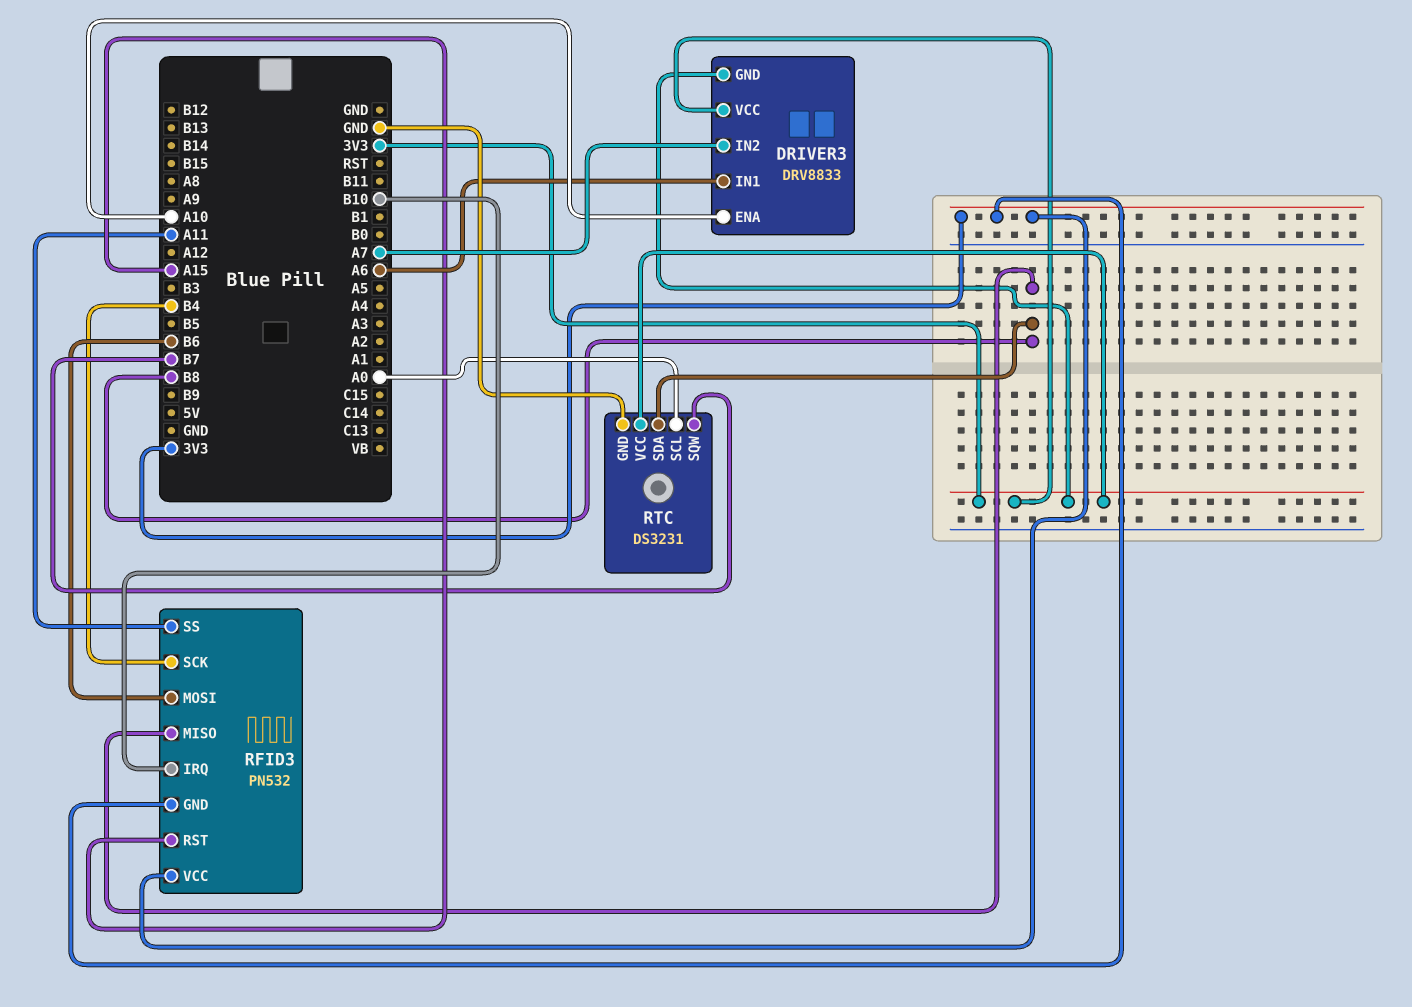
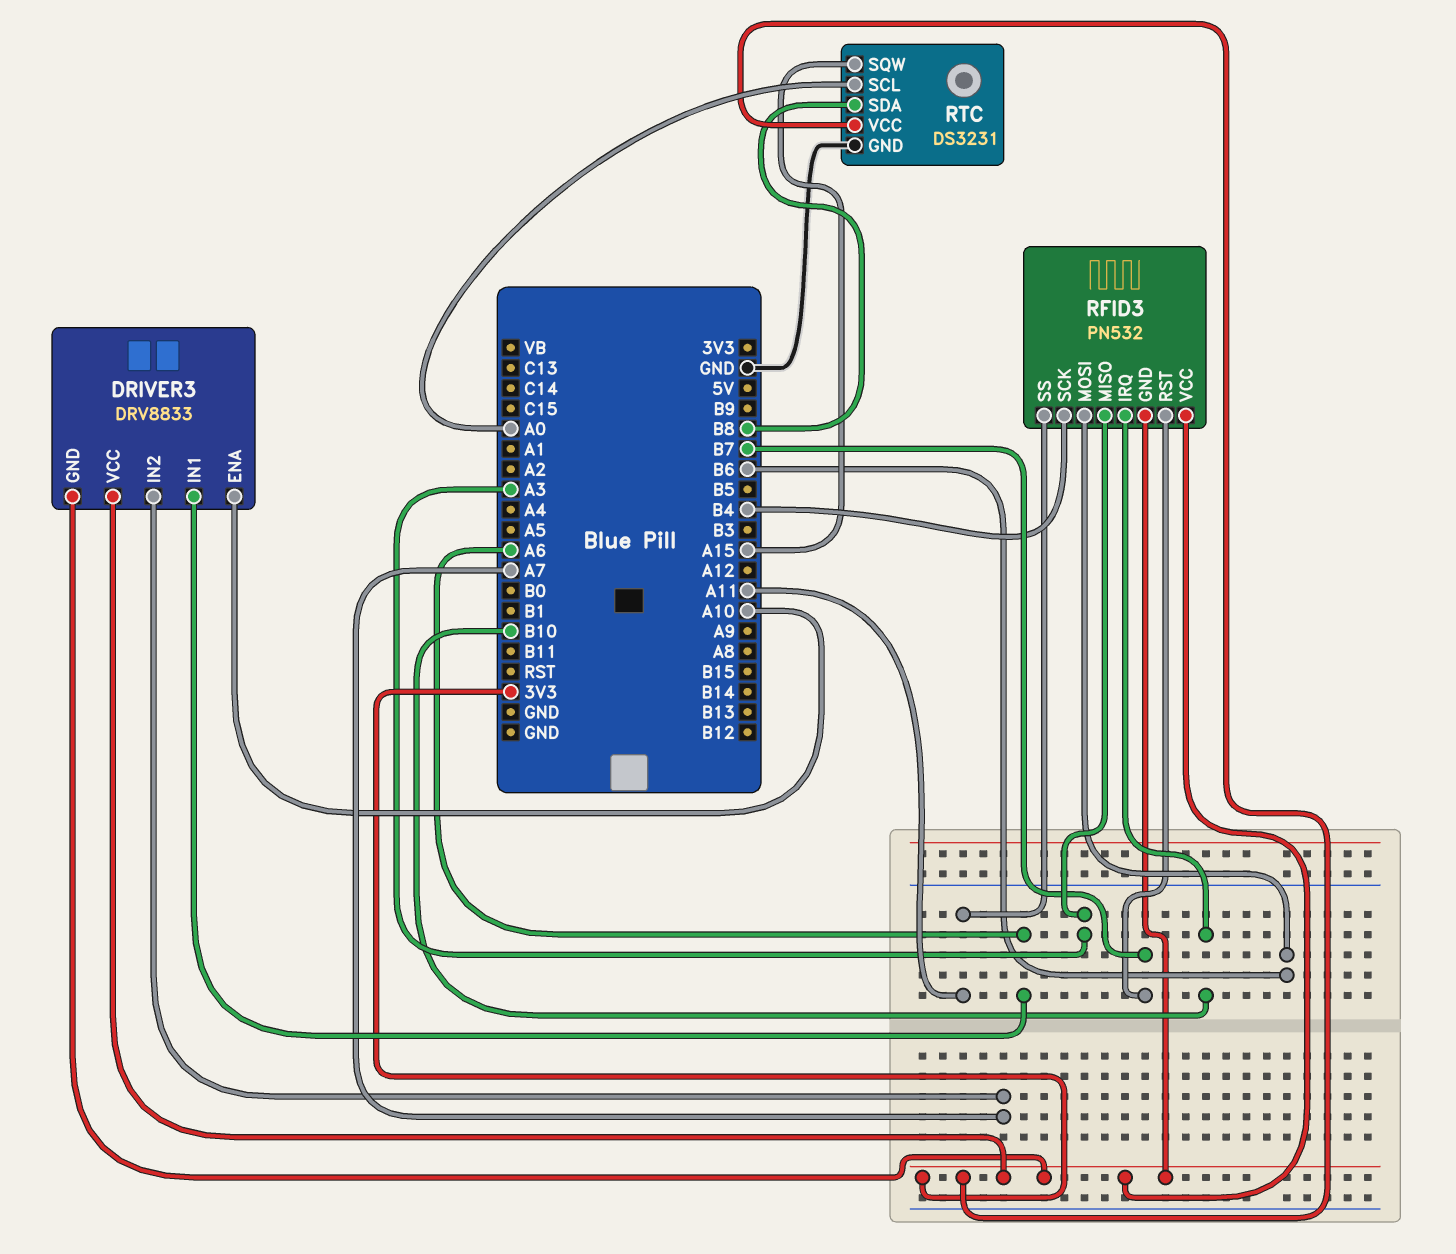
RFID3 pin MISO: B8 -> A3
RFID3 pin RST: A15 -> B7
RTC pin SQW: B7 -> A15

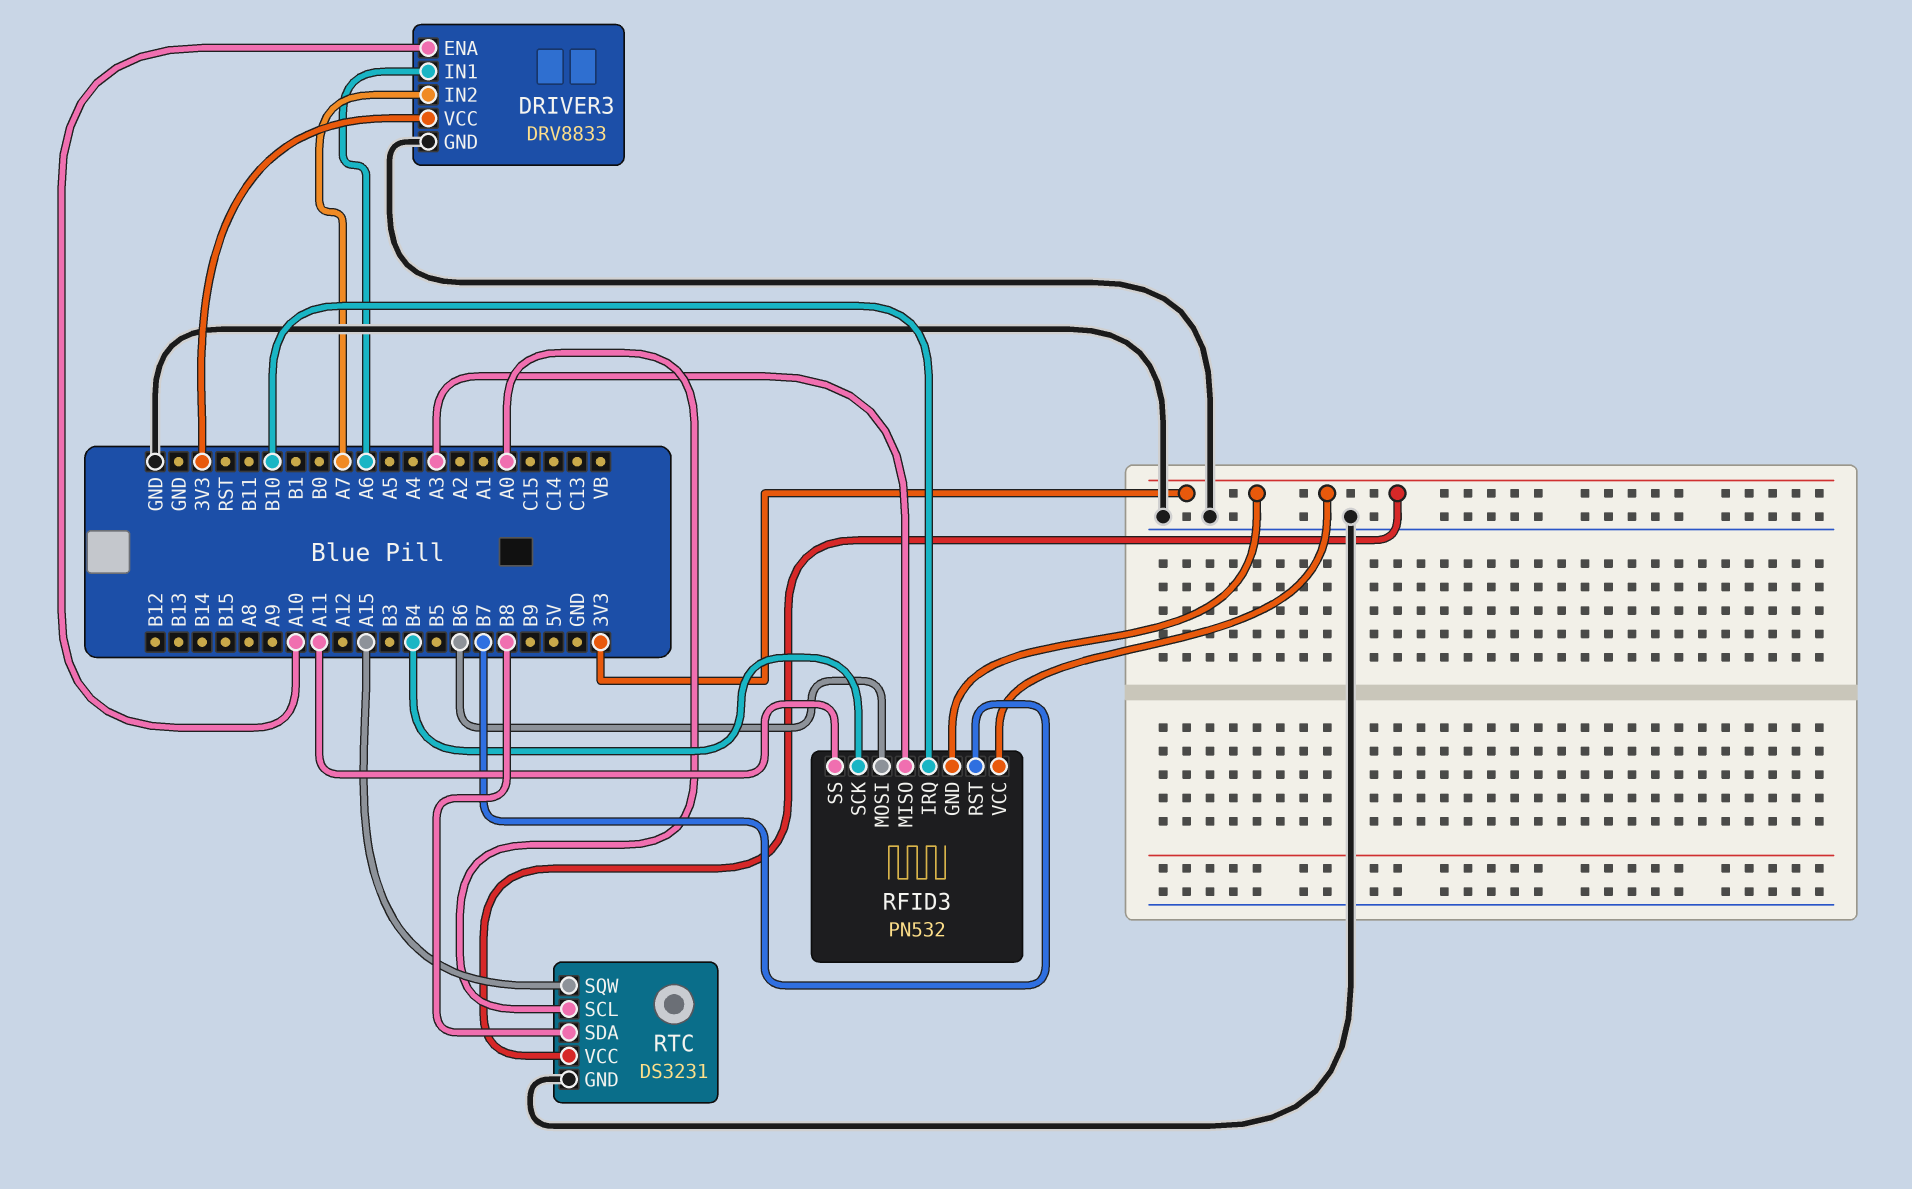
DRIVER3 pin GND: 3V3 -> GND

